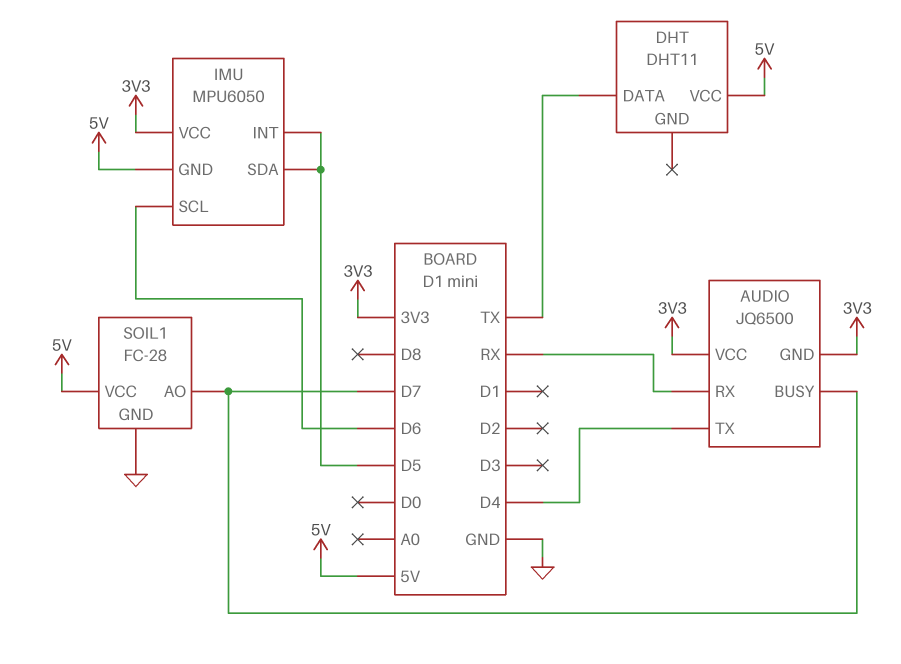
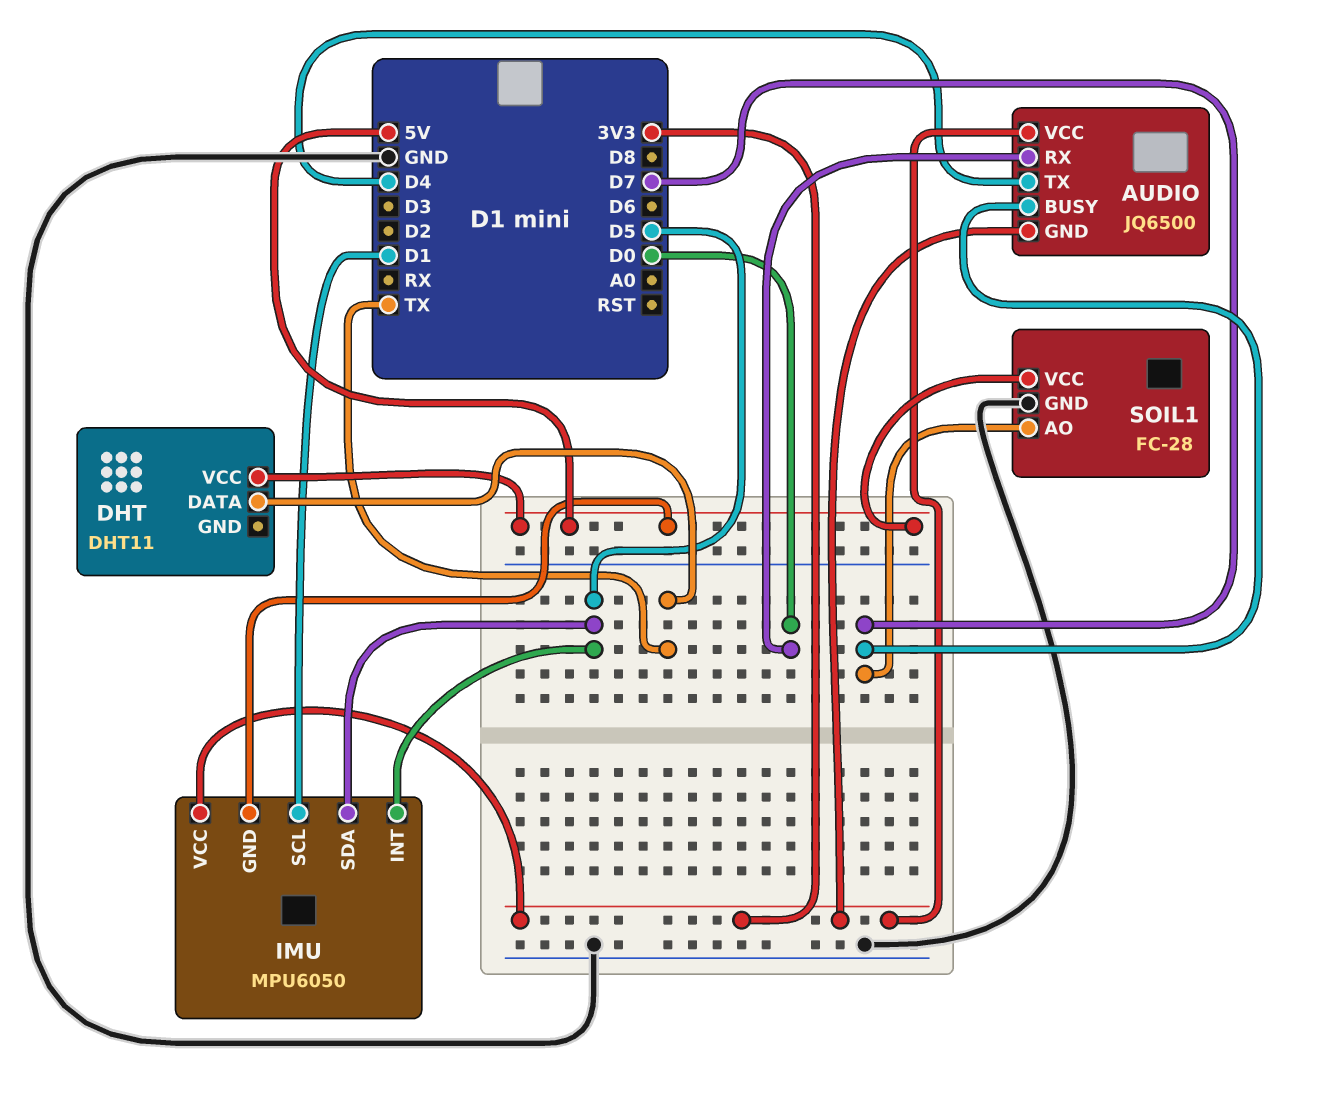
AUDIO pin RX: RX -> D0
IMU pin SCL: D6 -> D1

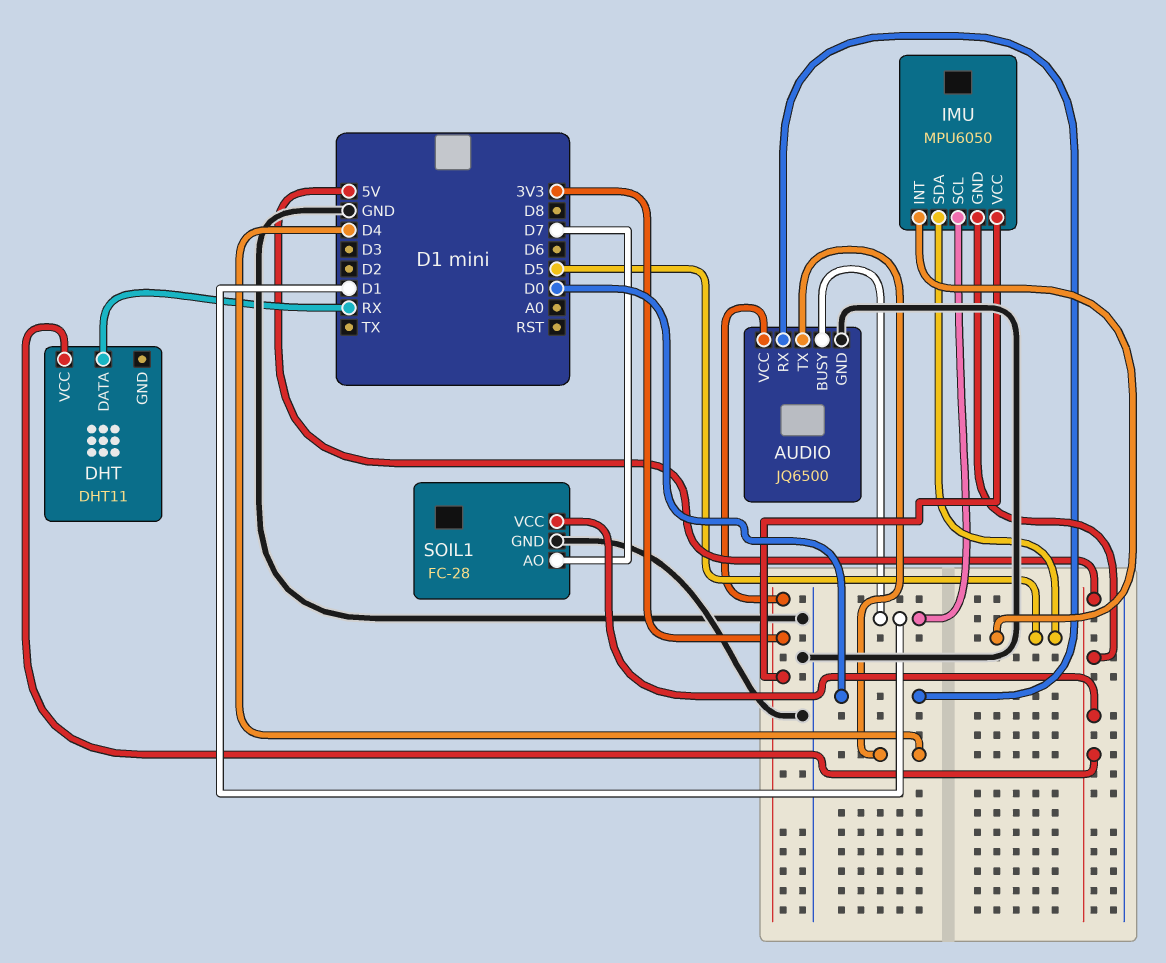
AUDIO pin BUSY: D7 -> D1
AUDIO pin GND: 3V3 -> GND
DHT pin DATA: TX -> RX

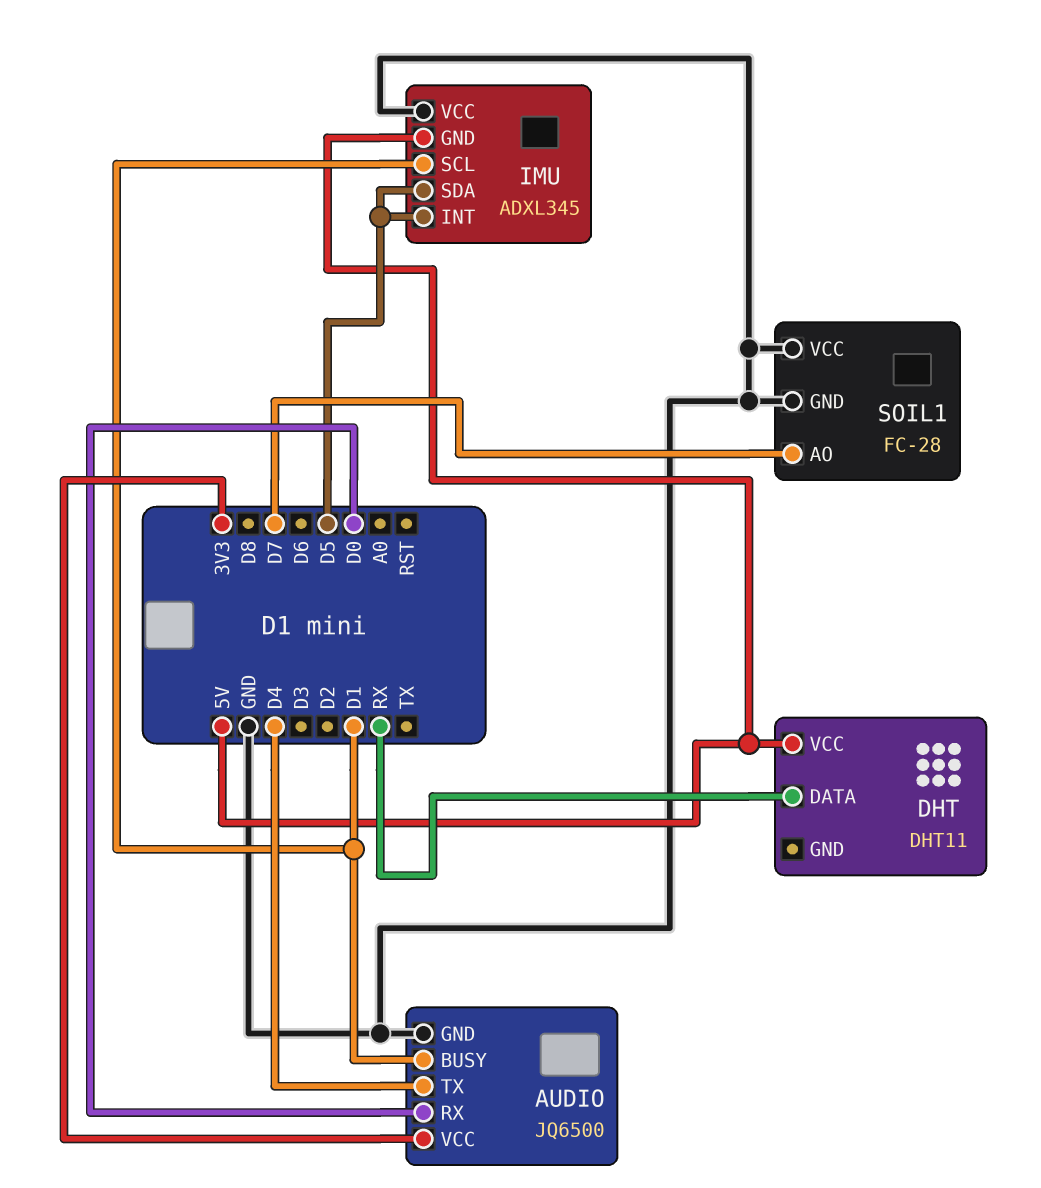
IMU: MPU6050 -> ADXL345
IMU pin VCC: 3V3 -> GND
SOIL1 pin VCC: 5V -> GND

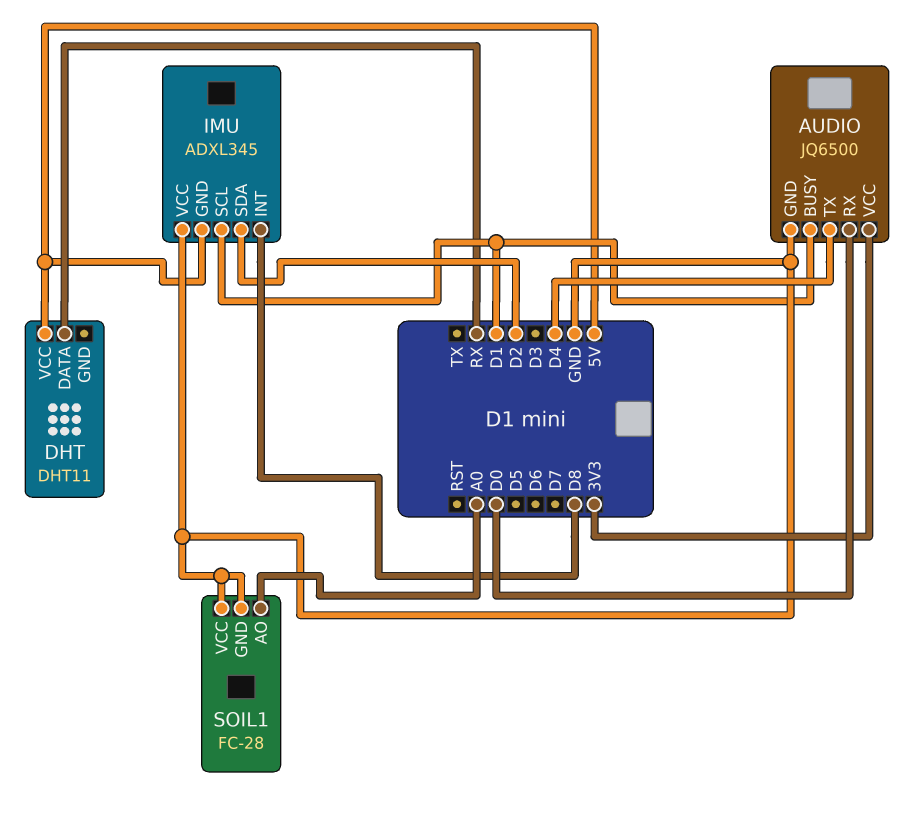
IMU pin INT: D5 -> D8
IMU pin SDA: D5 -> D2
SOIL1 pin AO: D7 -> A0

